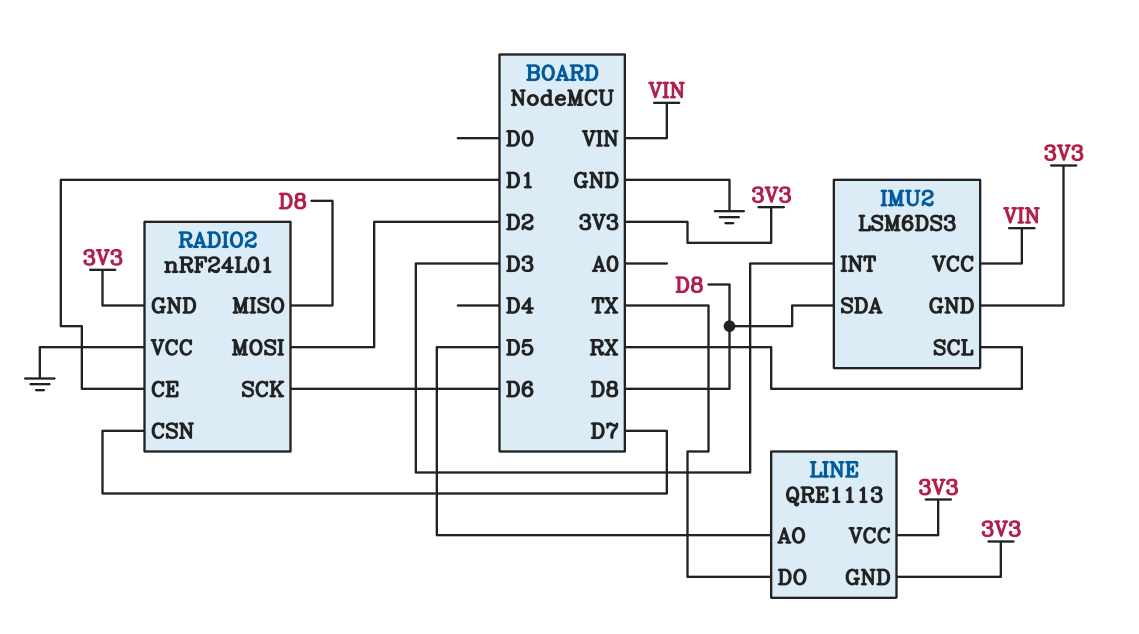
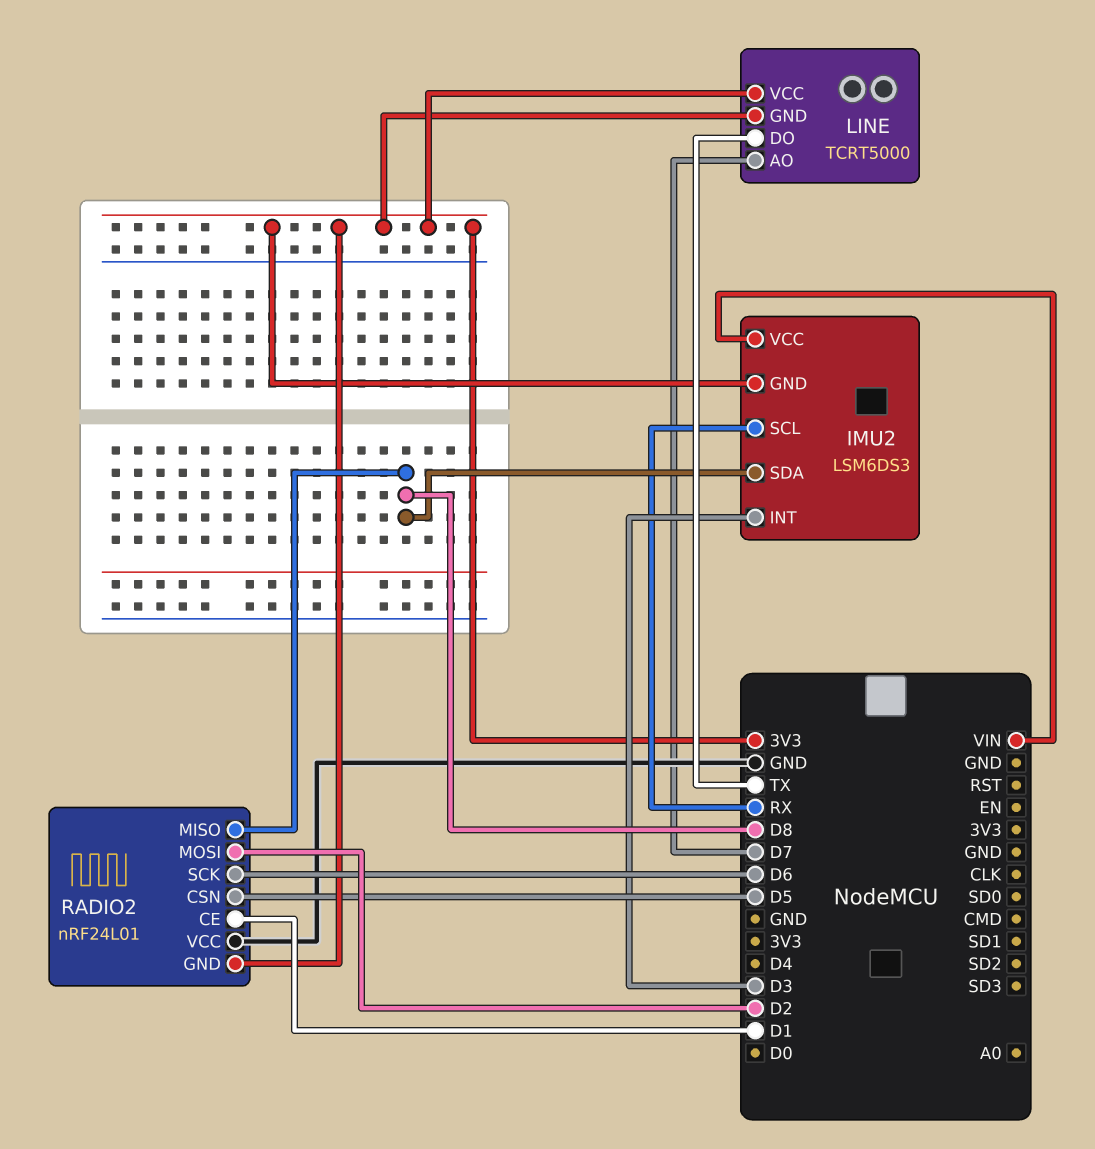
LINE: QRE1113 -> TCRT5000
LINE pin AO: D5 -> D7
RADIO2 pin CSN: D7 -> D5

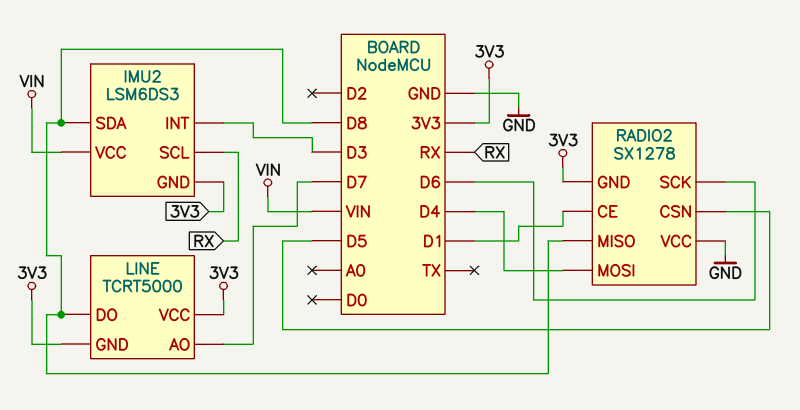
LINE pin DO: TX -> D8
RADIO2: nRF24L01 -> SX1278
RADIO2 pin MOSI: D2 -> D4

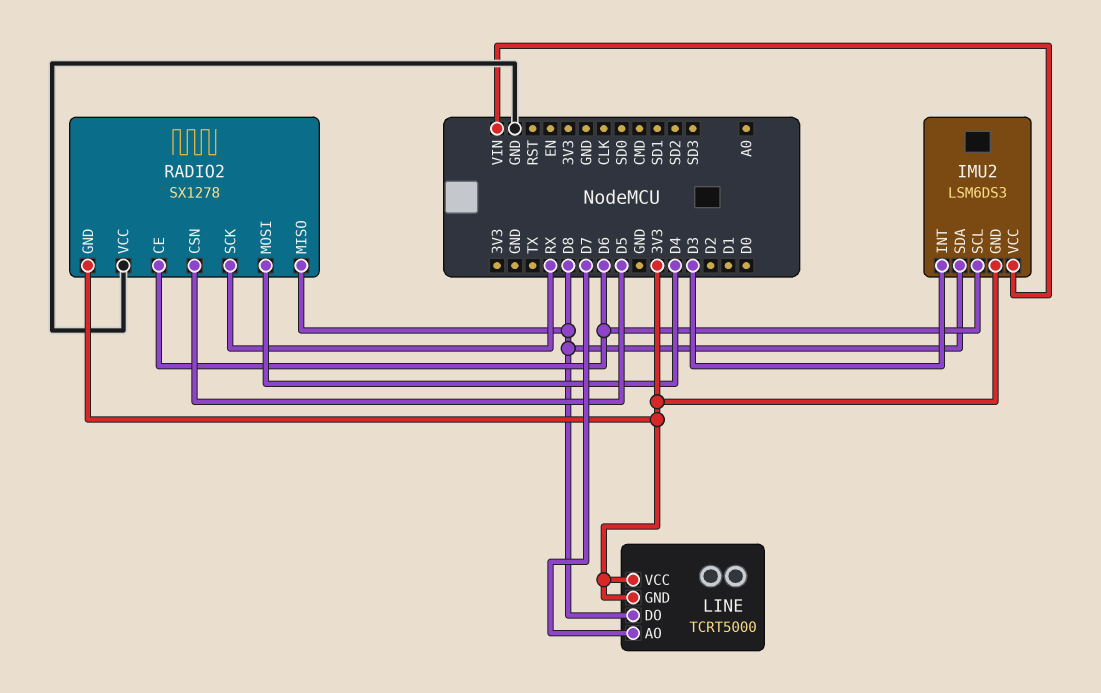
IMU2 pin SCL: RX -> D6
RADIO2 pin CE: D1 -> D6
RADIO2 pin SCK: D6 -> RX

